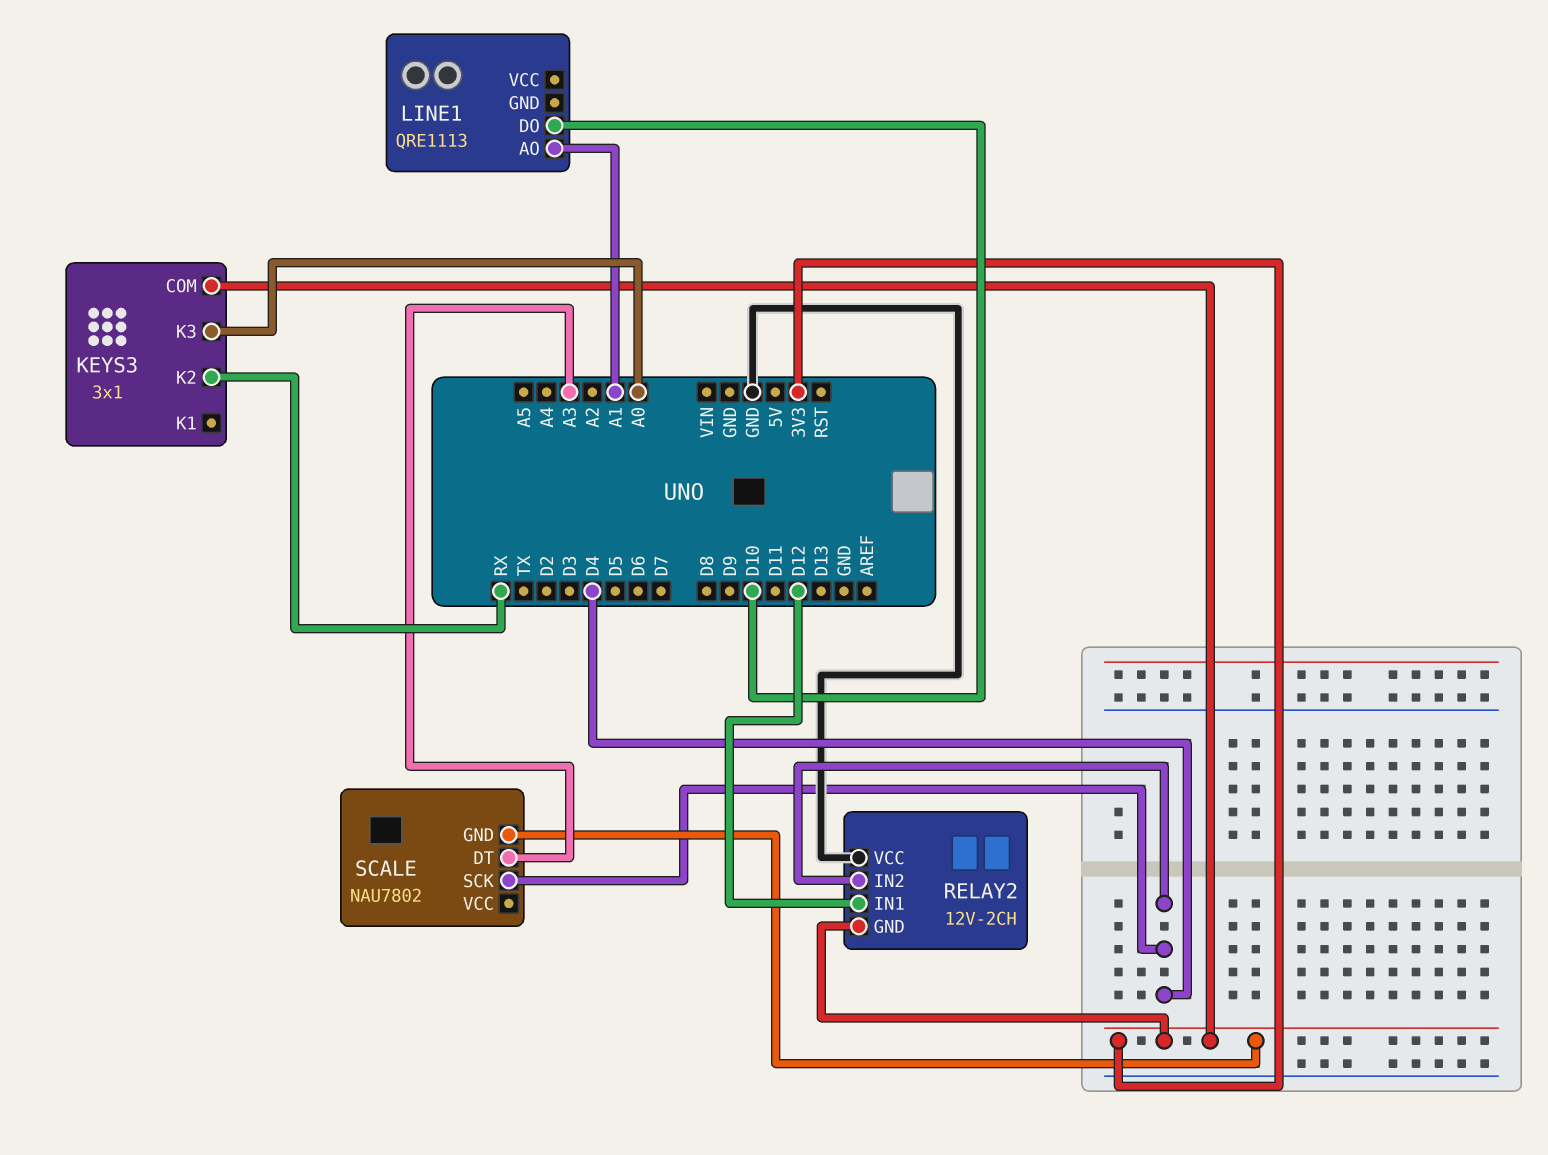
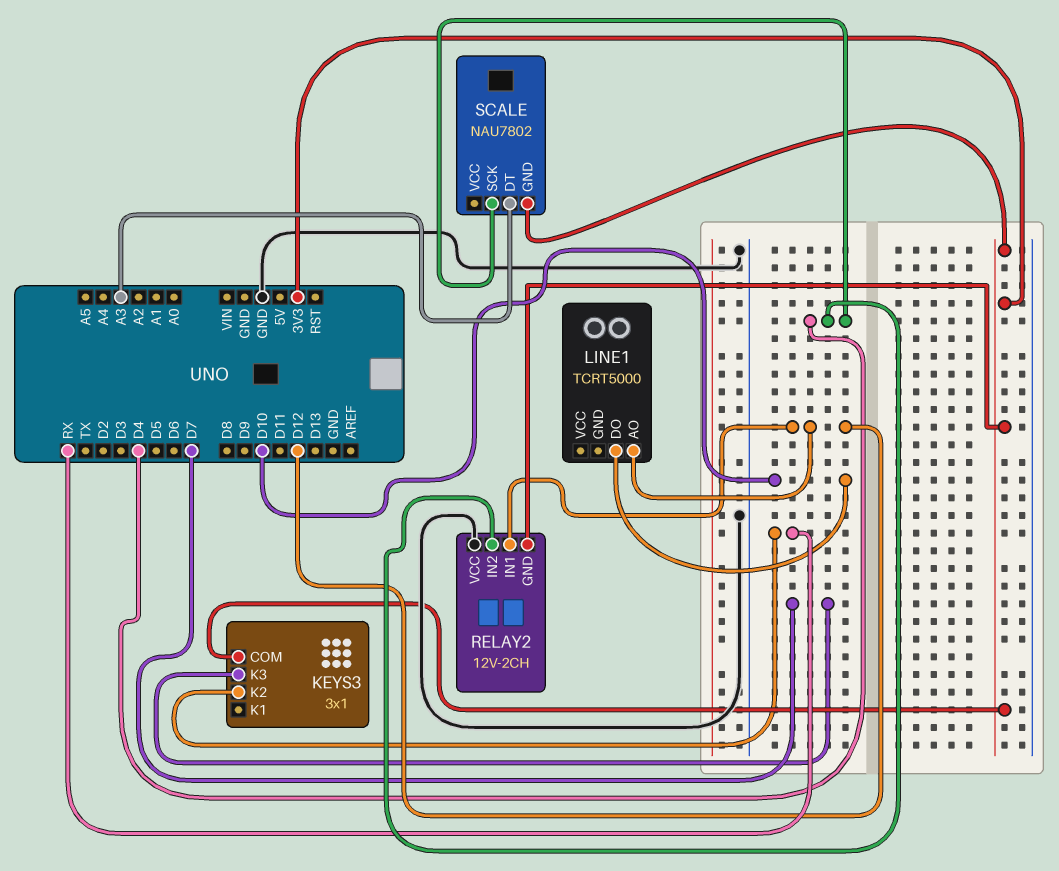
KEYS3 pin K3: A0 -> D7
LINE1: QRE1113 -> TCRT5000
LINE1 pin AO: A1 -> D12

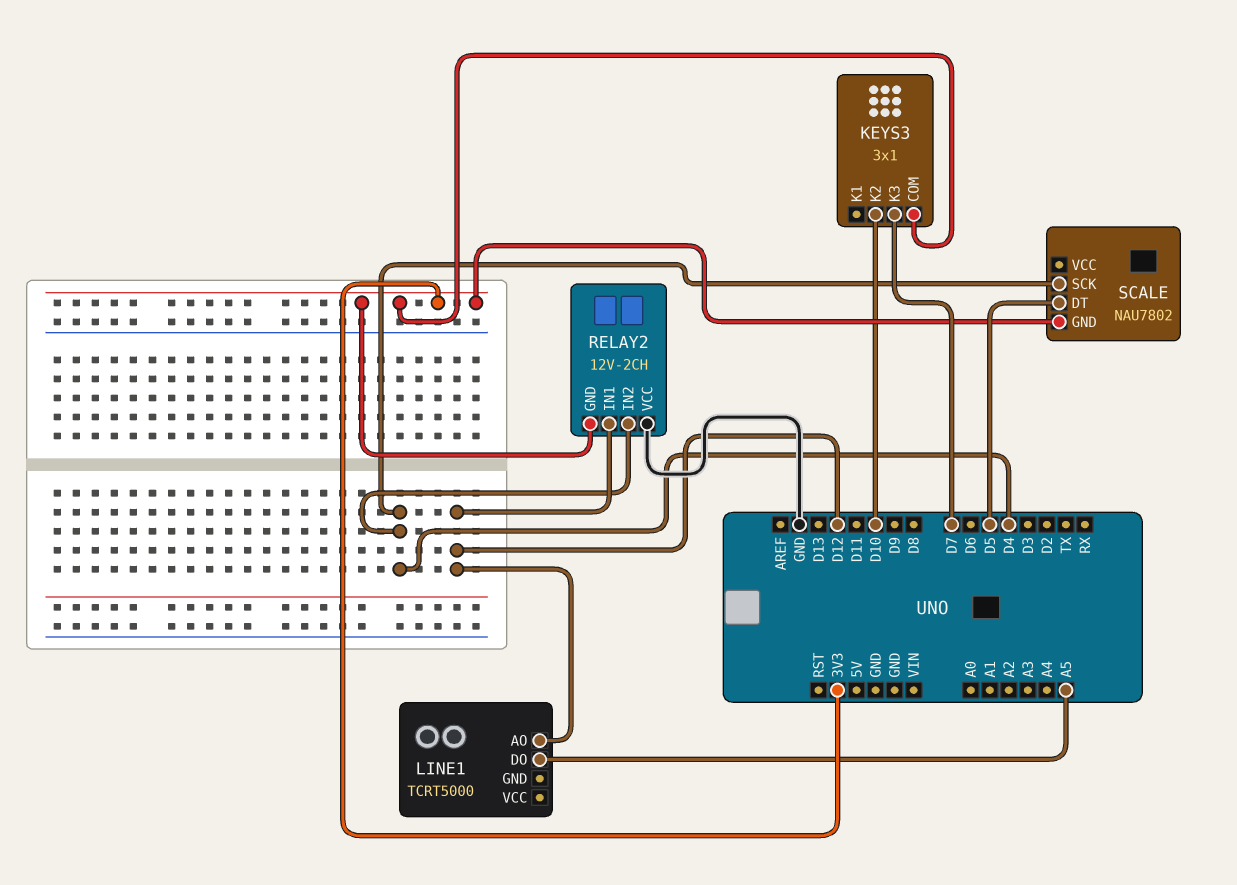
KEYS3 pin K2: RX -> D10
LINE1 pin DO: D10 -> A5
SCALE pin DT: A3 -> D5

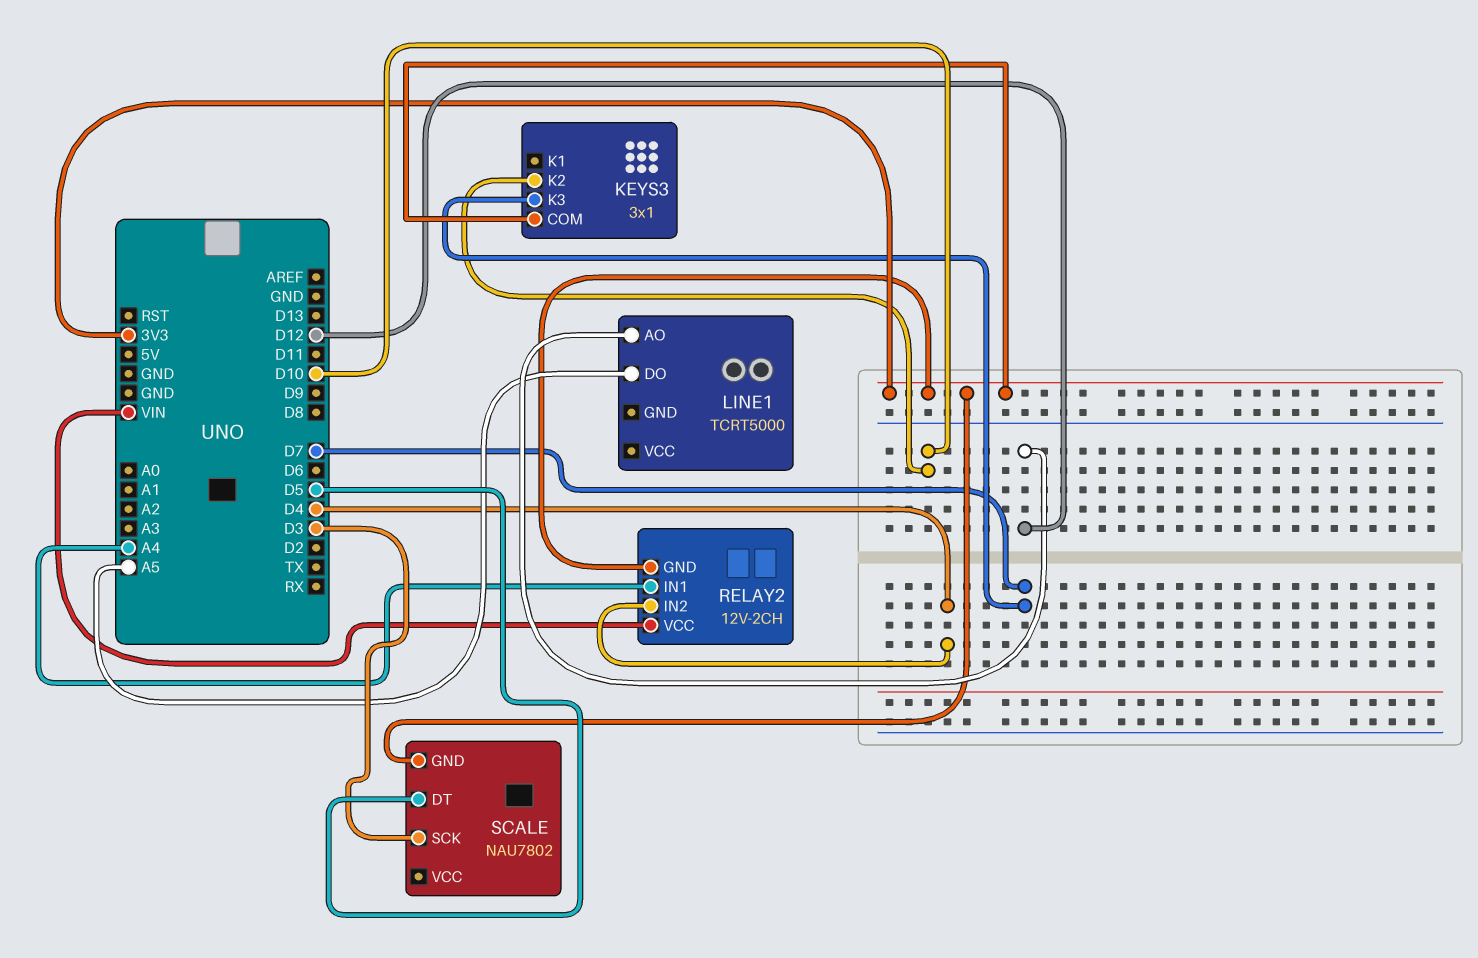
RELAY2 pin IN1: D12 -> A4
RELAY2 pin VCC: GND -> VIN
SCALE pin SCK: D4 -> D3

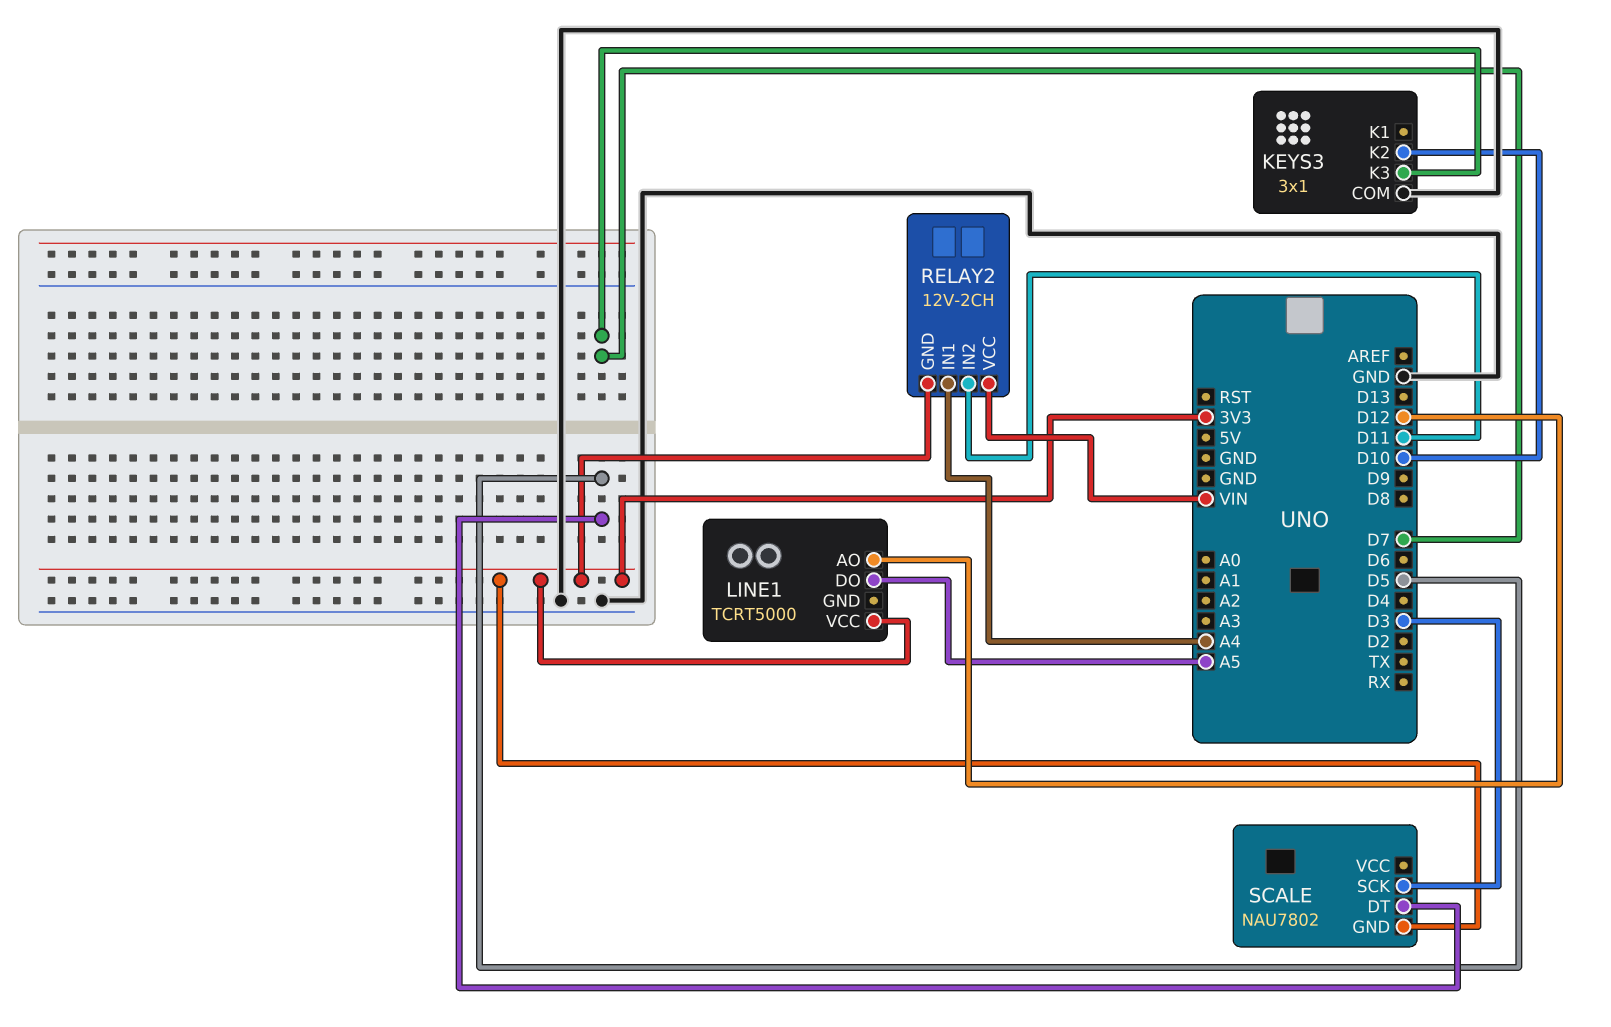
KEYS3 pin COM: 3V3 -> GND
LINE1 pin VCC: none -> 3V3
RELAY2 pin IN2: D4 -> D11

